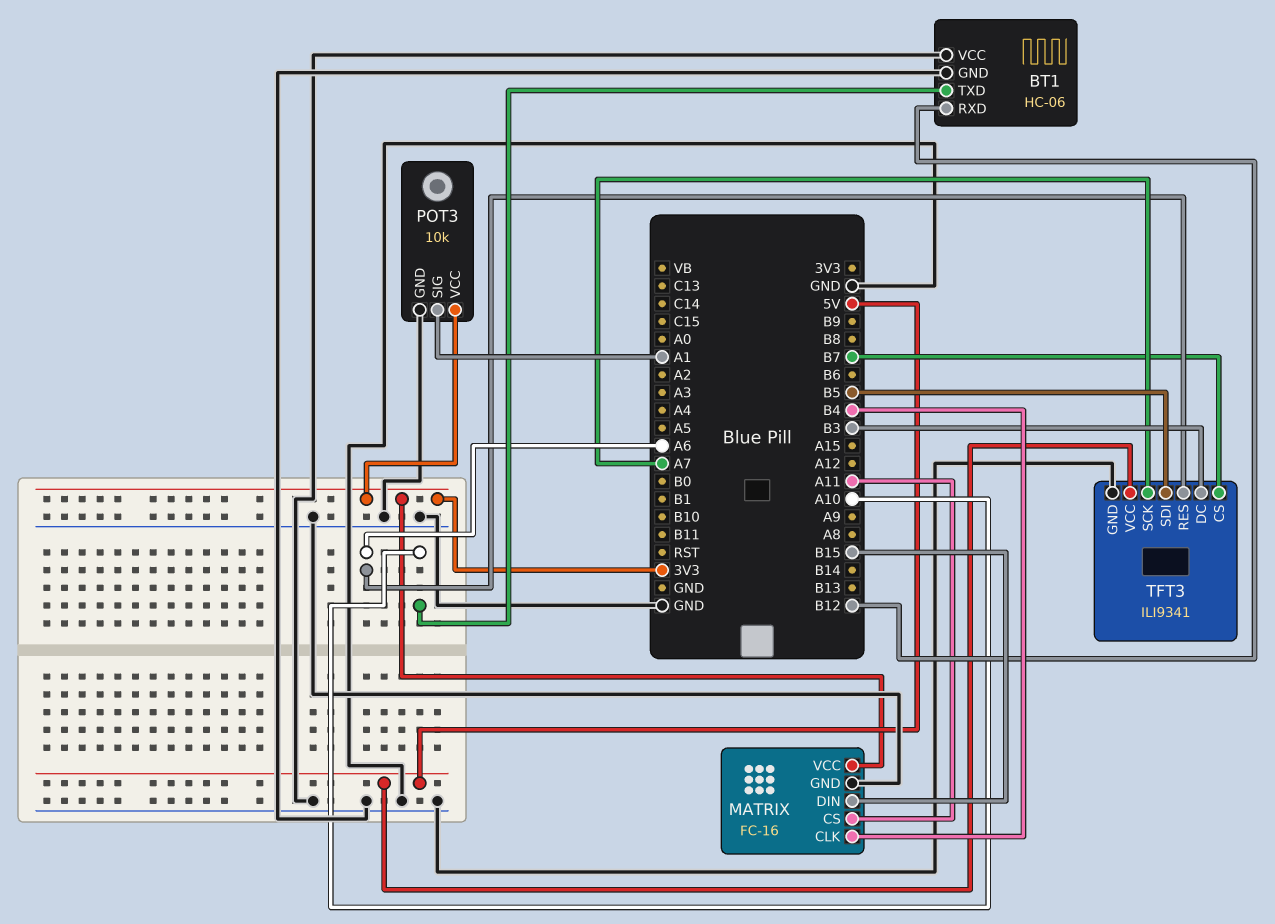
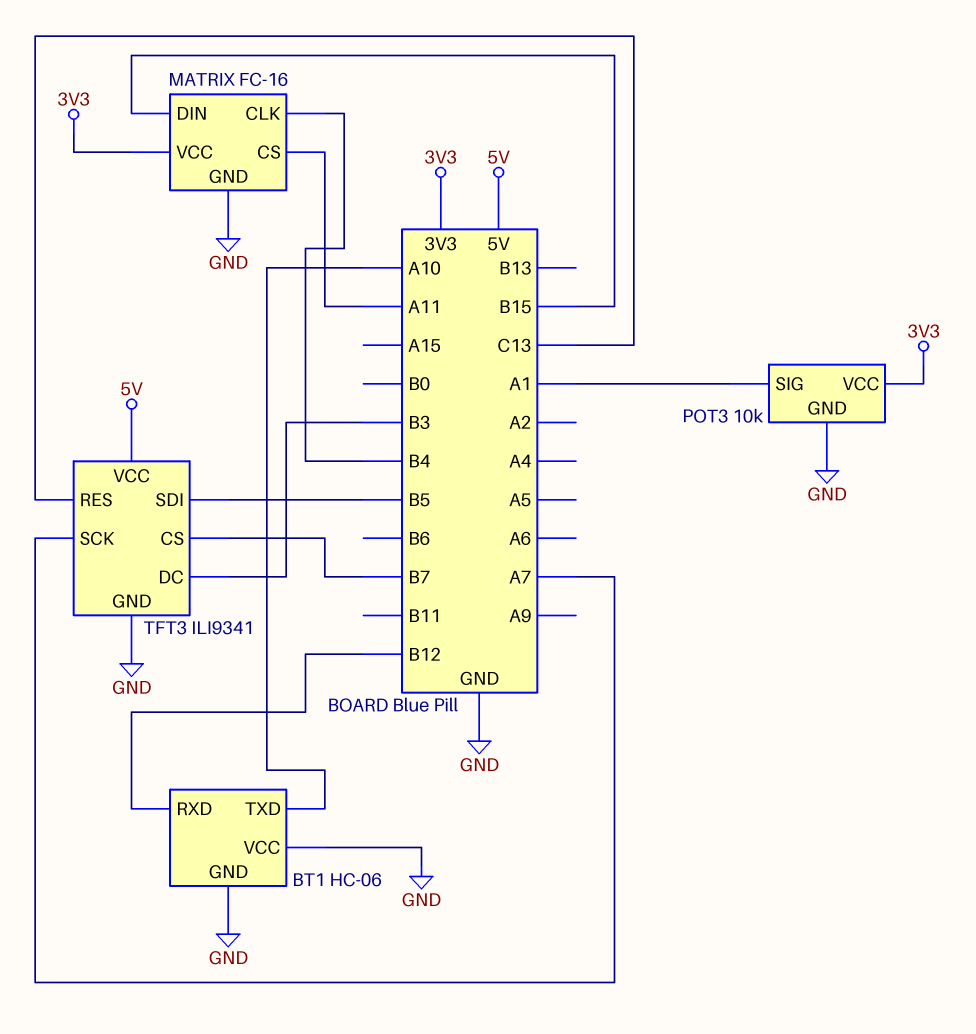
TFT3 pin RES: A6 -> C13

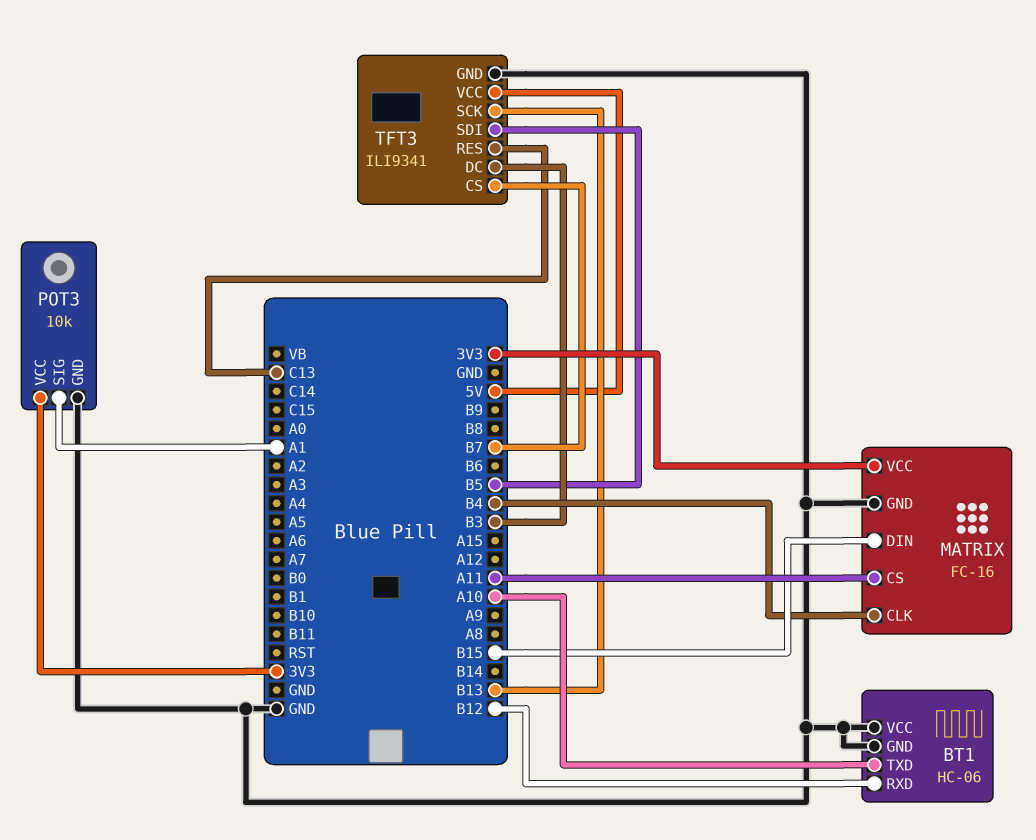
TFT3 pin SCK: A7 -> B13

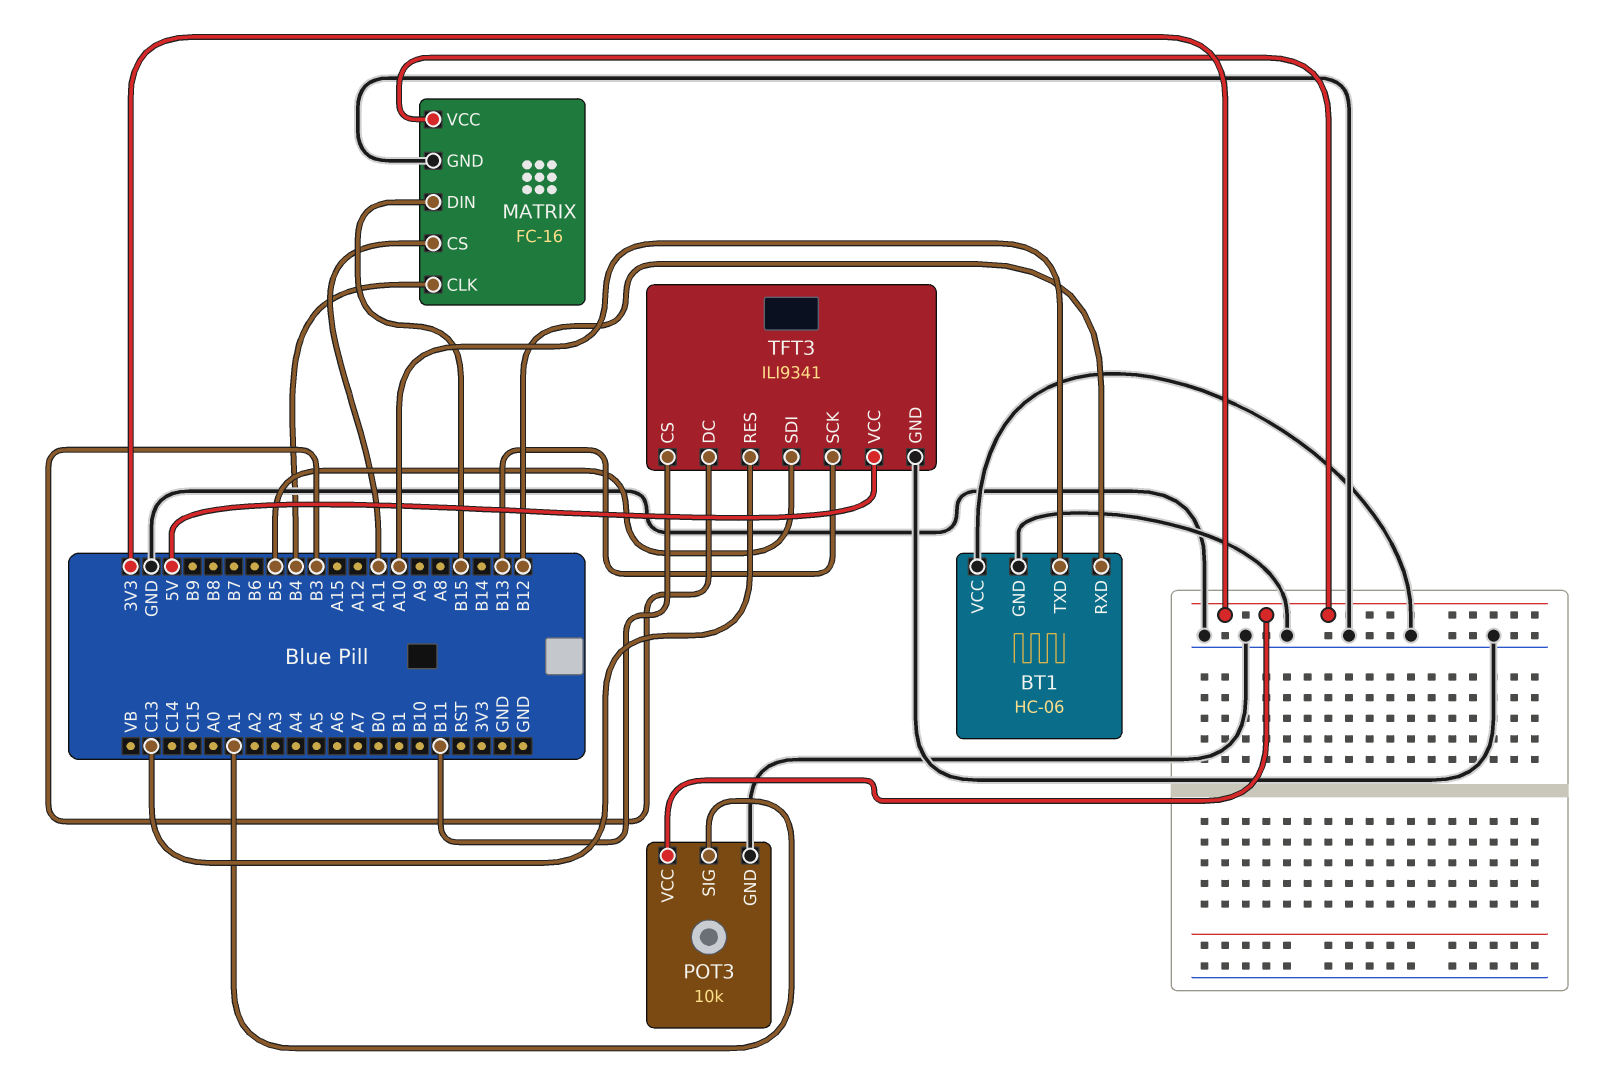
TFT3 pin CS: B7 -> B11

